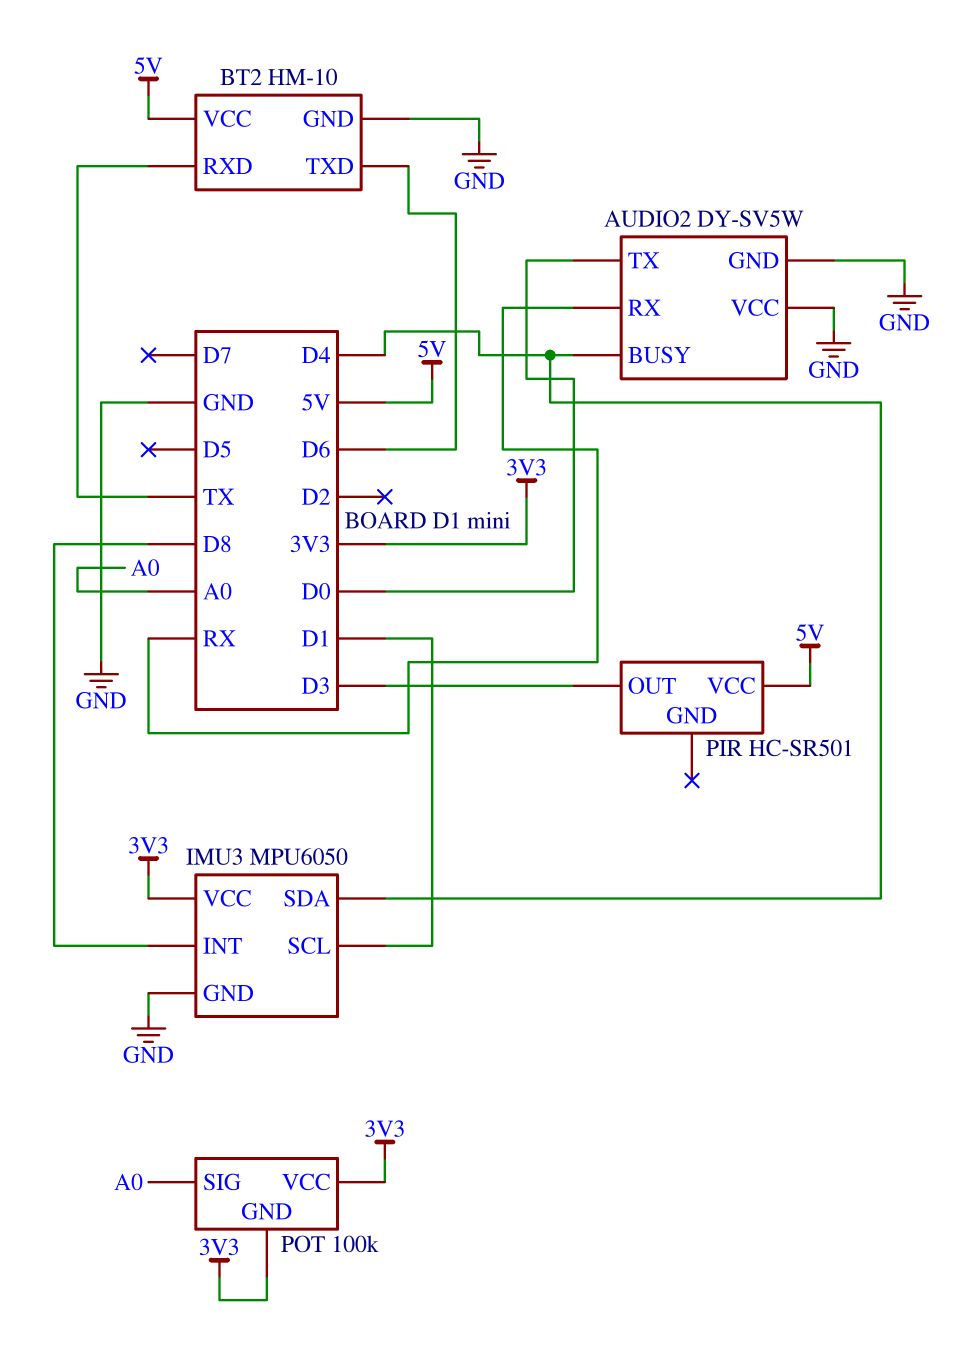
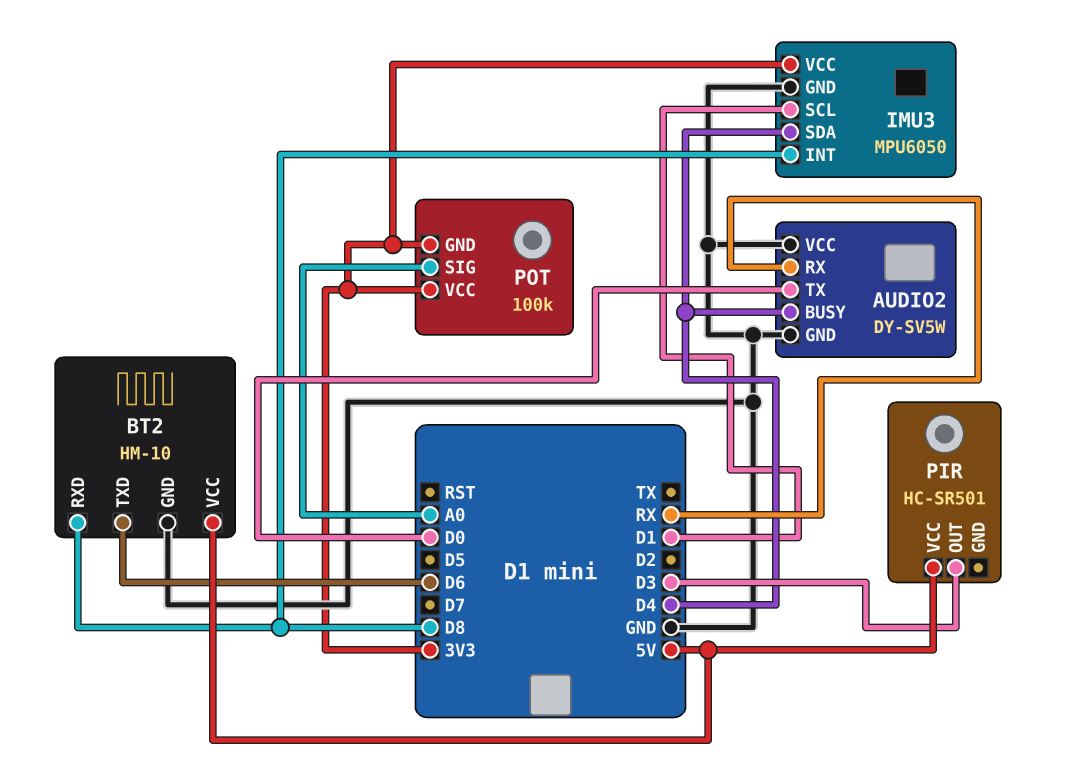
BT2 pin RXD: TX -> D8

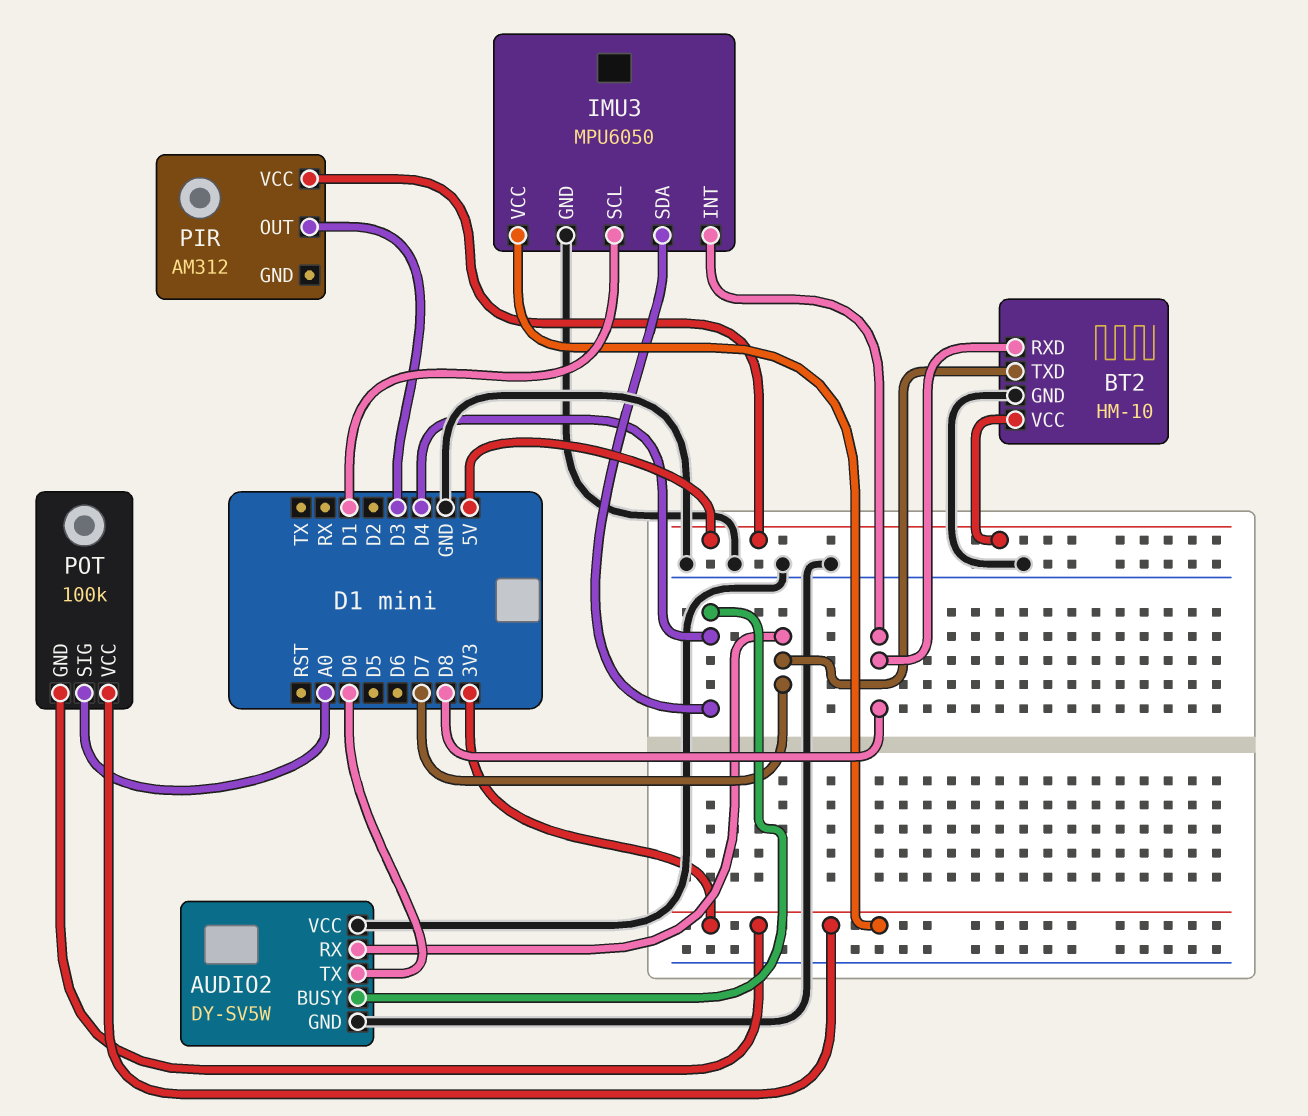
AUDIO2 pin RX: RX -> D7
BT2 pin TXD: D6 -> D7
PIR: HC-SR501 -> AM312

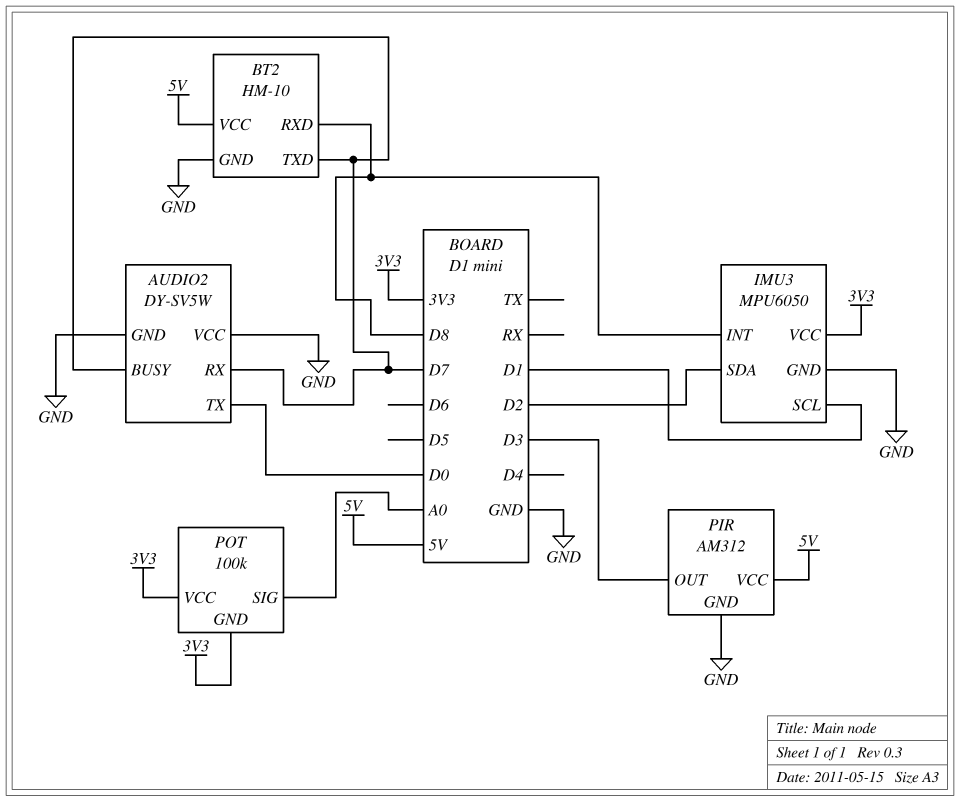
AUDIO2 pin BUSY: D4 -> D7
IMU3 pin SDA: D4 -> D2
PIR pin GND: none -> GND

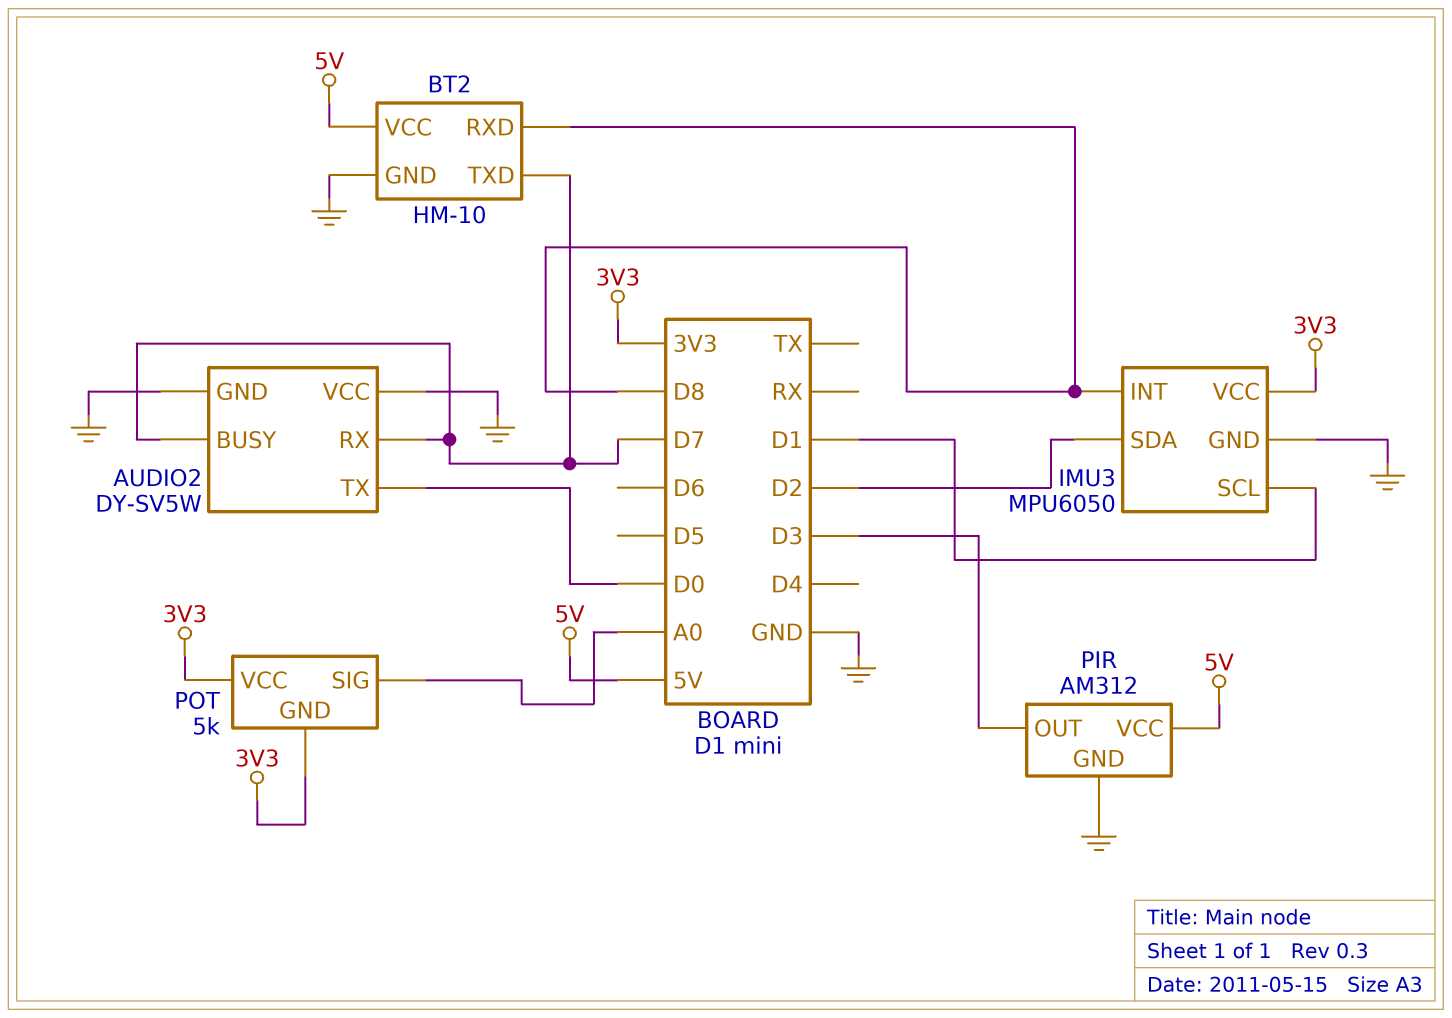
POT: 100k -> 5k

